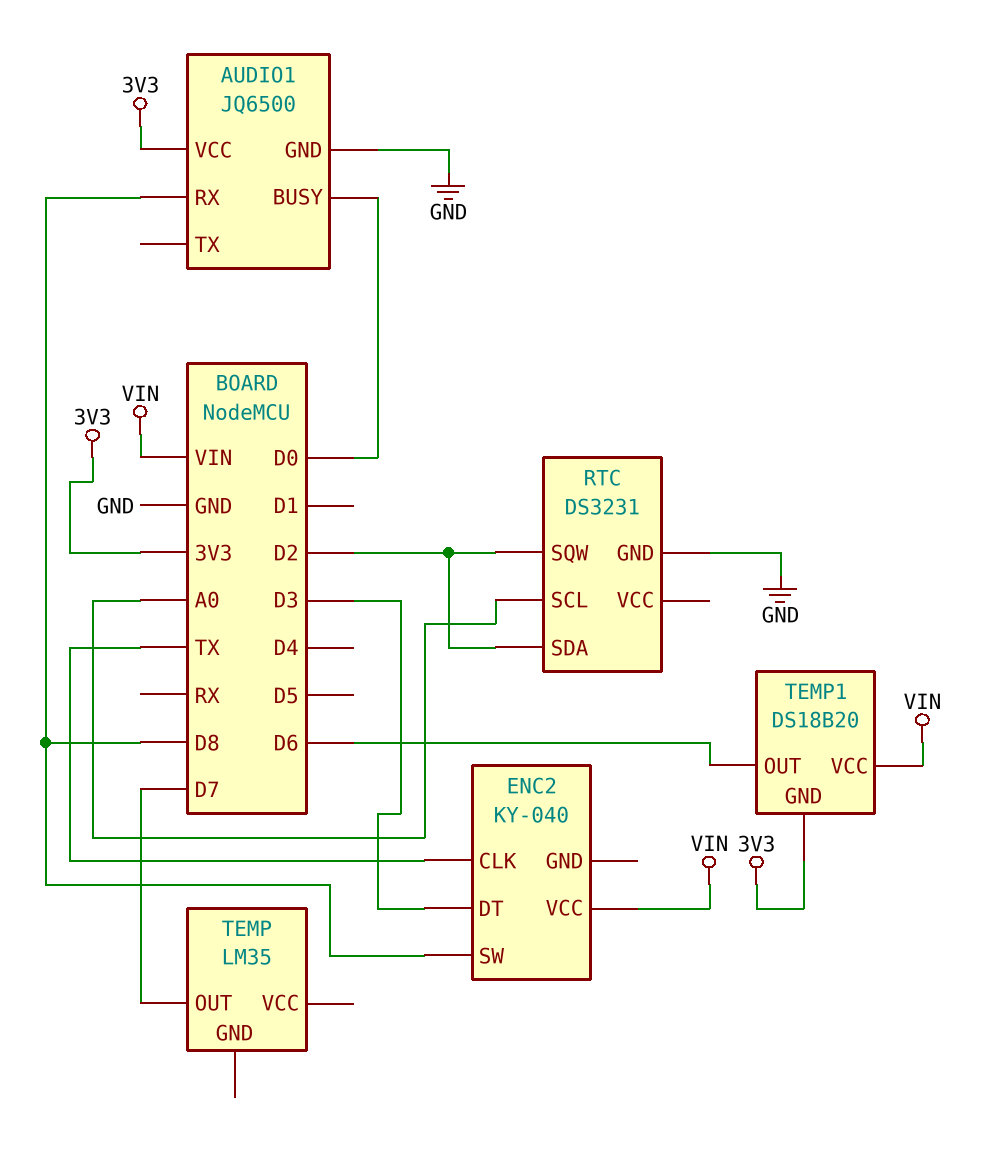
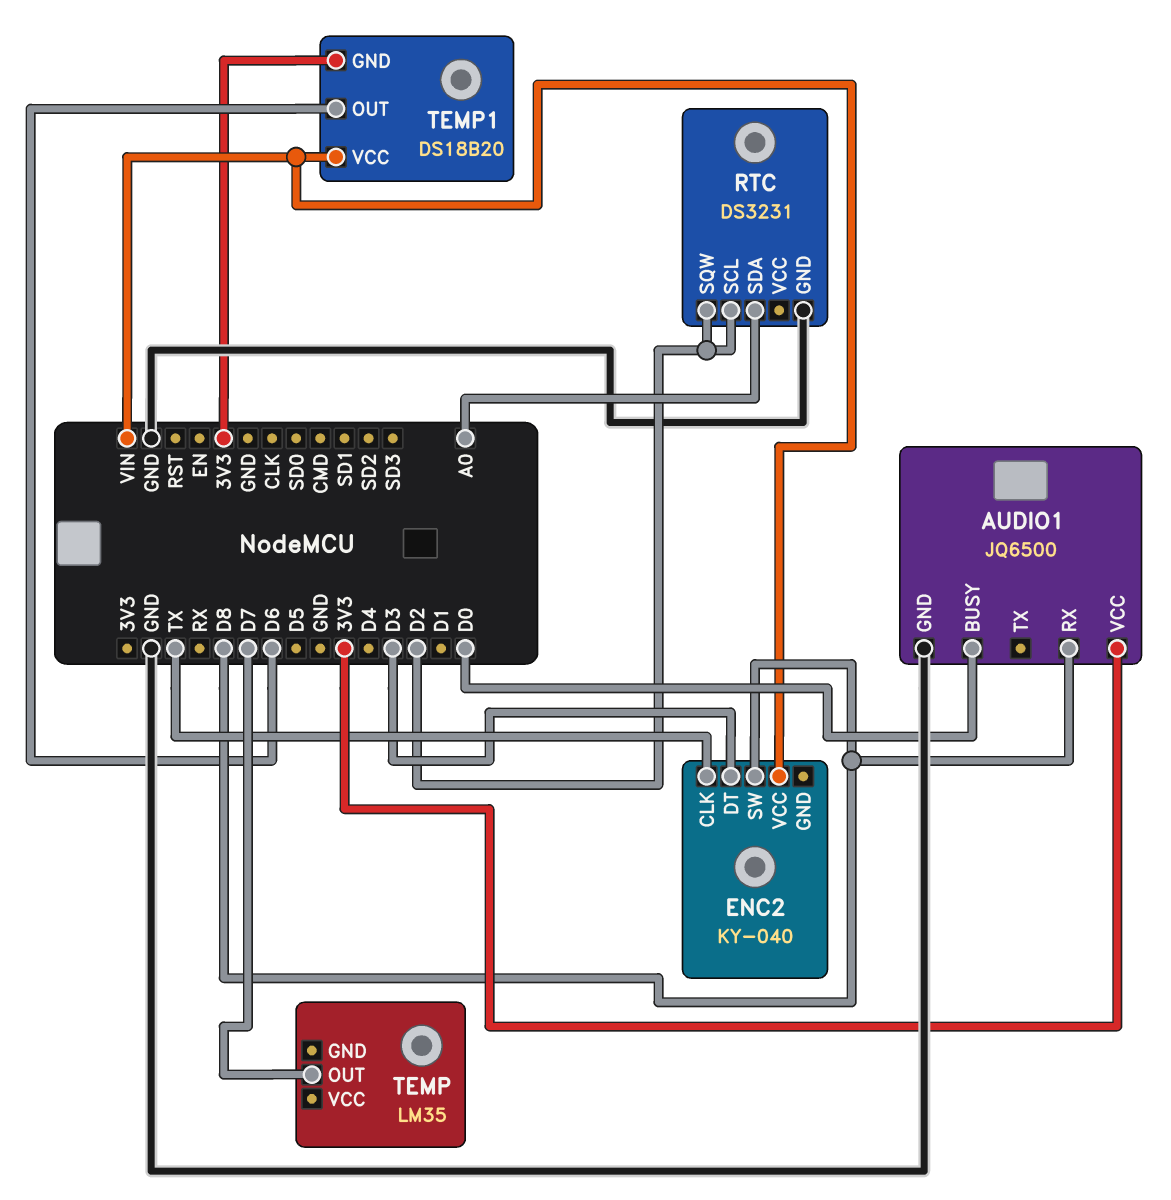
RTC pin SCL: A0 -> D2
RTC pin SDA: D2 -> A0

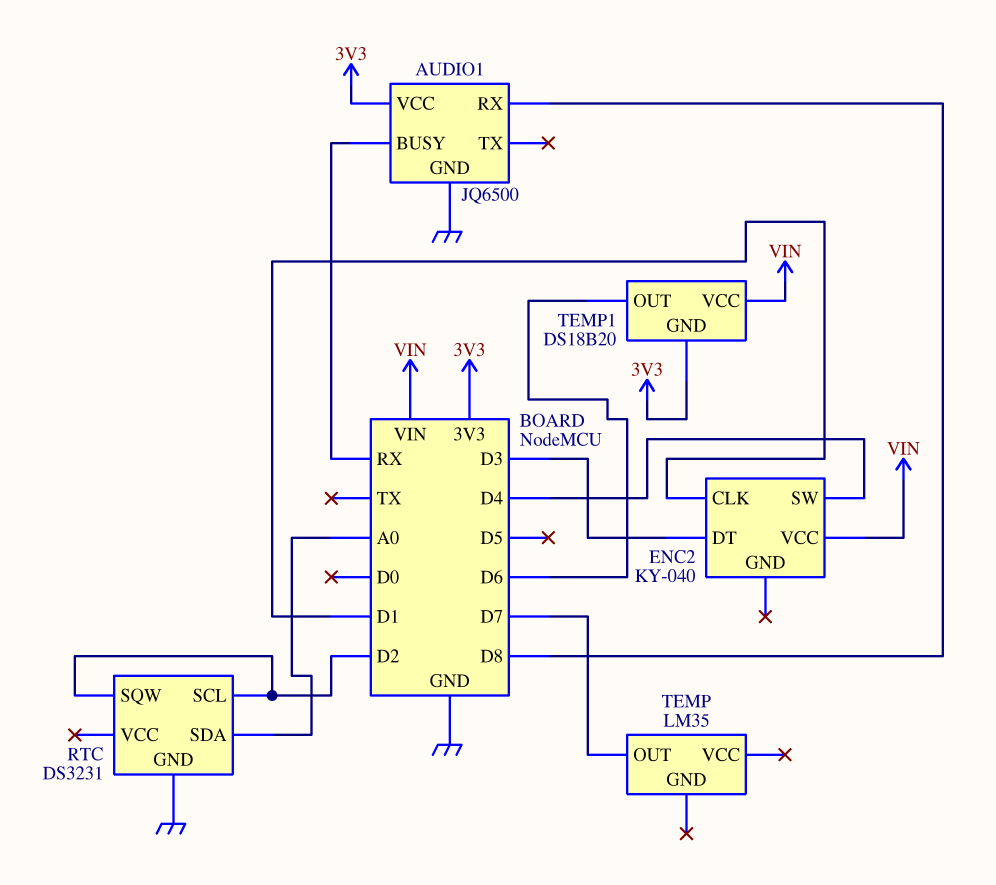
AUDIO1 pin BUSY: D0 -> RX
ENC2 pin CLK: TX -> D1
ENC2 pin SW: D8 -> D4

